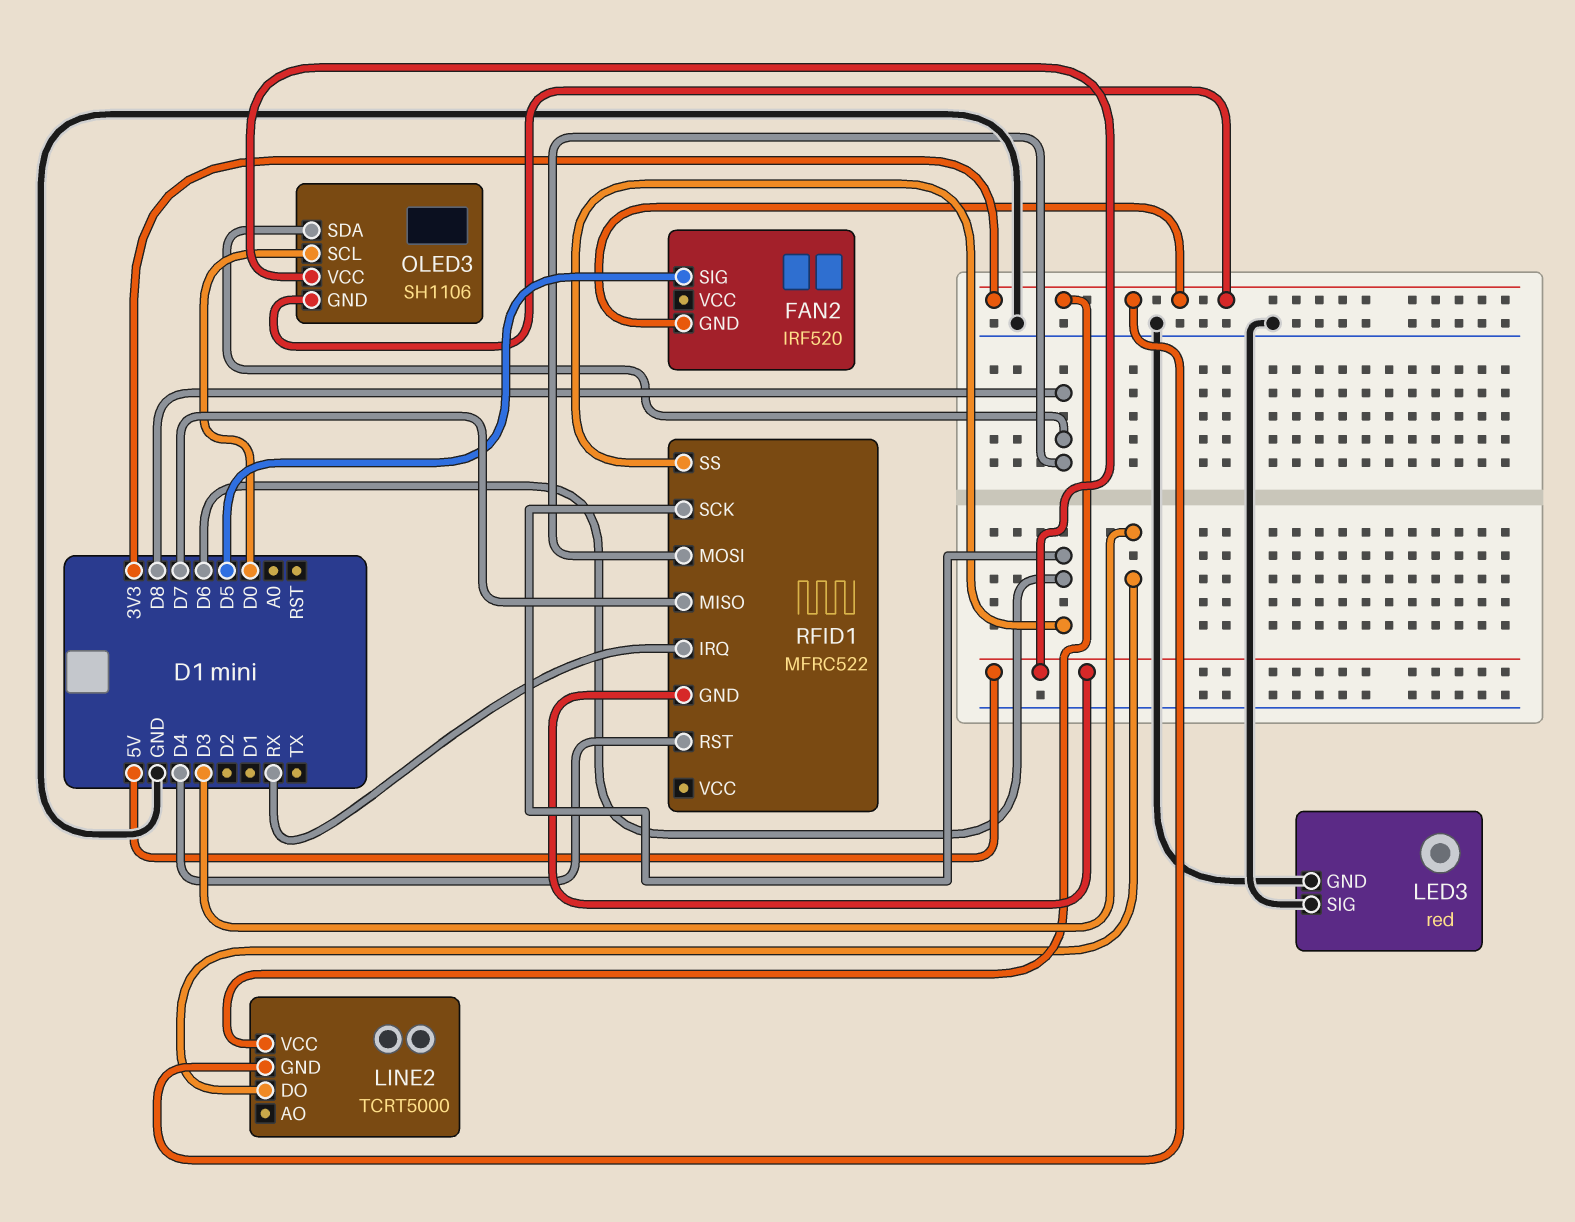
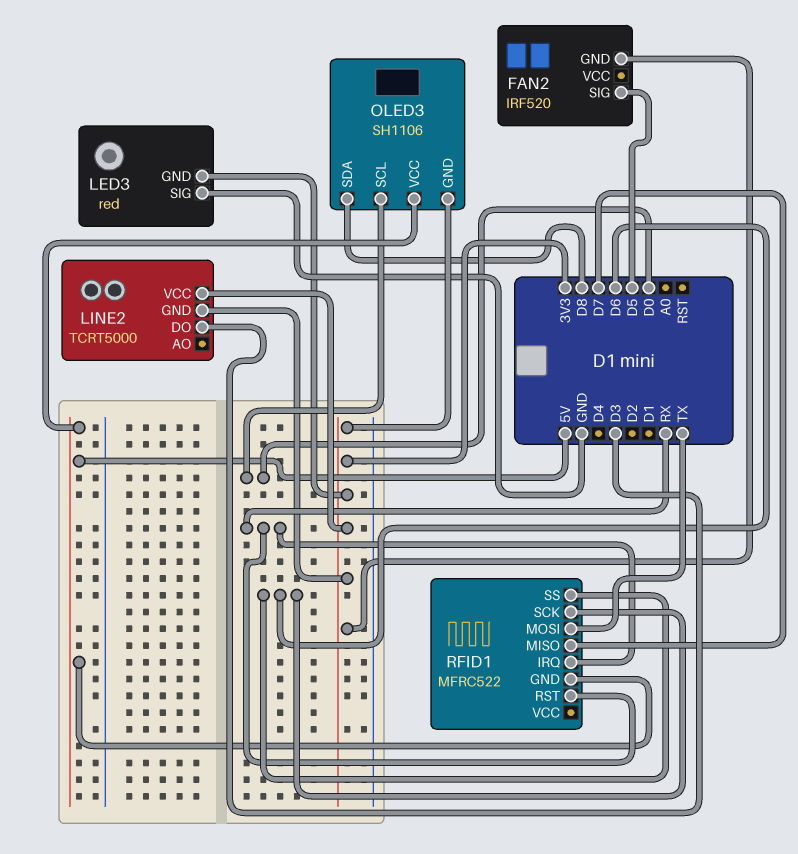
LED3 pin GND: GND -> 3V3
RFID1 pin MOSI: D8 -> TX
RFID1 pin RST: D4 -> RX

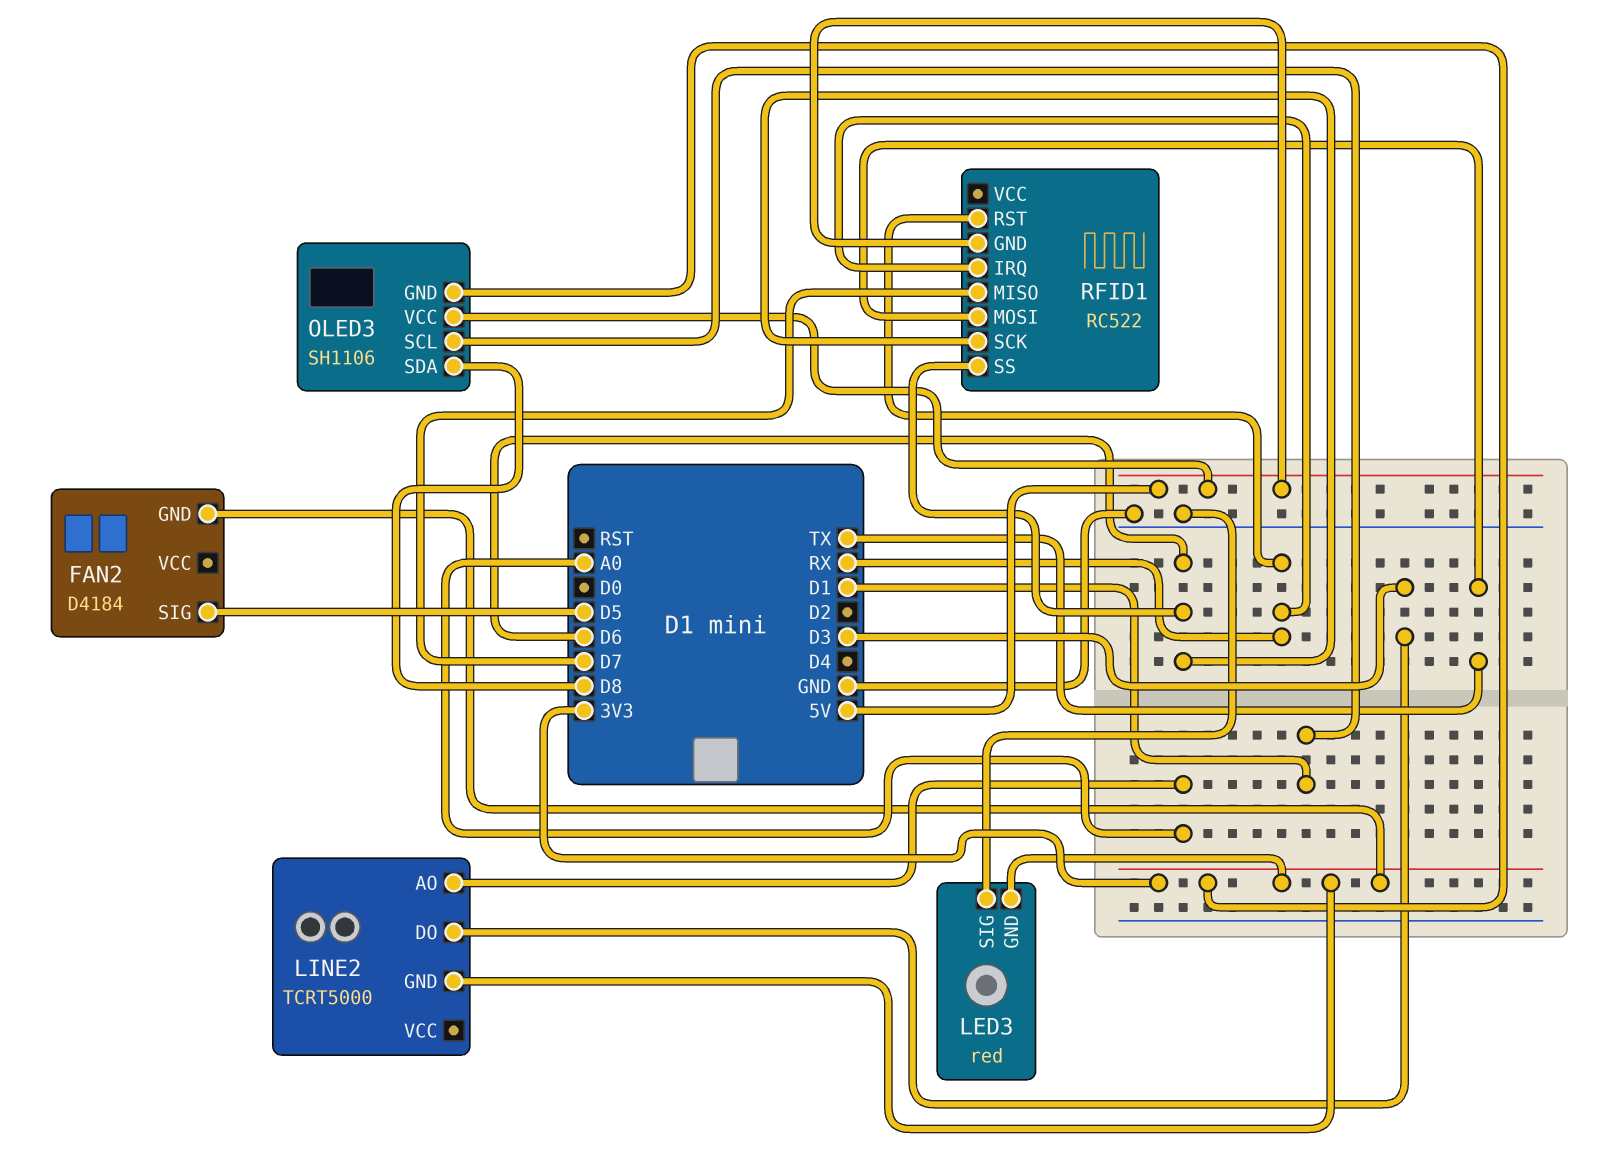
FAN2: IRF520 -> D4184
LINE2 pin AO: none -> A0
LINE2 pin VCC: 3V3 -> none
OLED3 pin SCL: D0 -> D1
RFID1: MFRC522 -> RC522

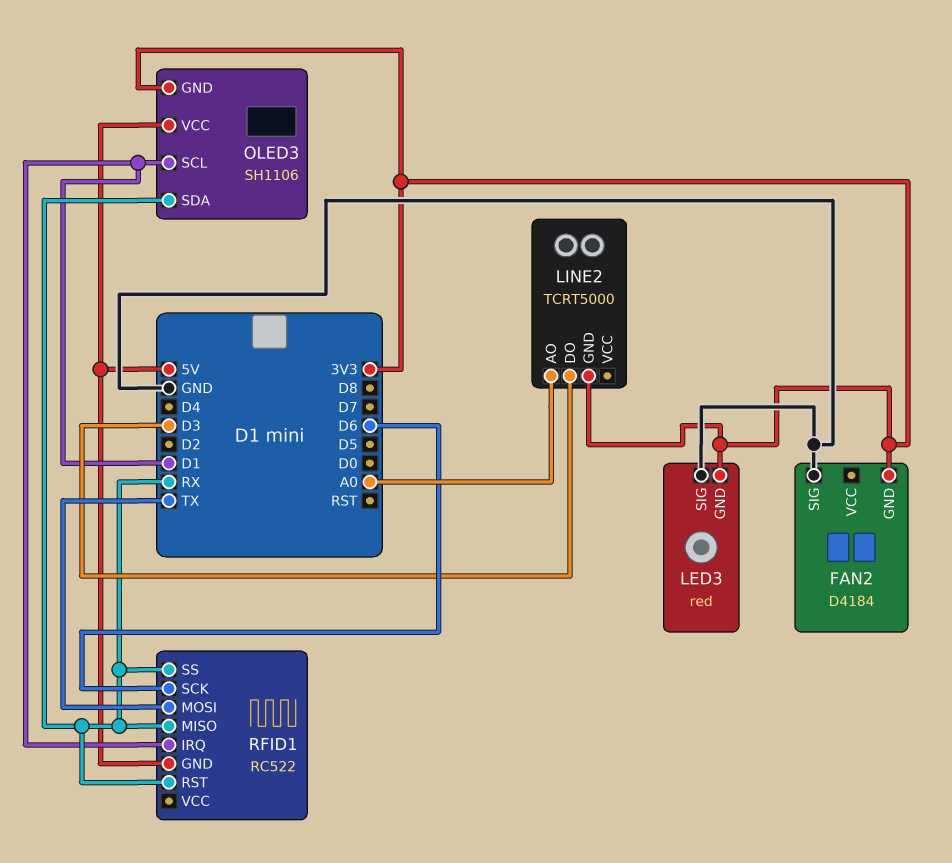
FAN2 pin SIG: D5 -> GND
OLED3 pin SDA: D8 -> RX
RFID1 pin IRQ: RX -> D1
RFID1 pin MISO: D7 -> RX
RFID1 pin SS: D6 -> RX

